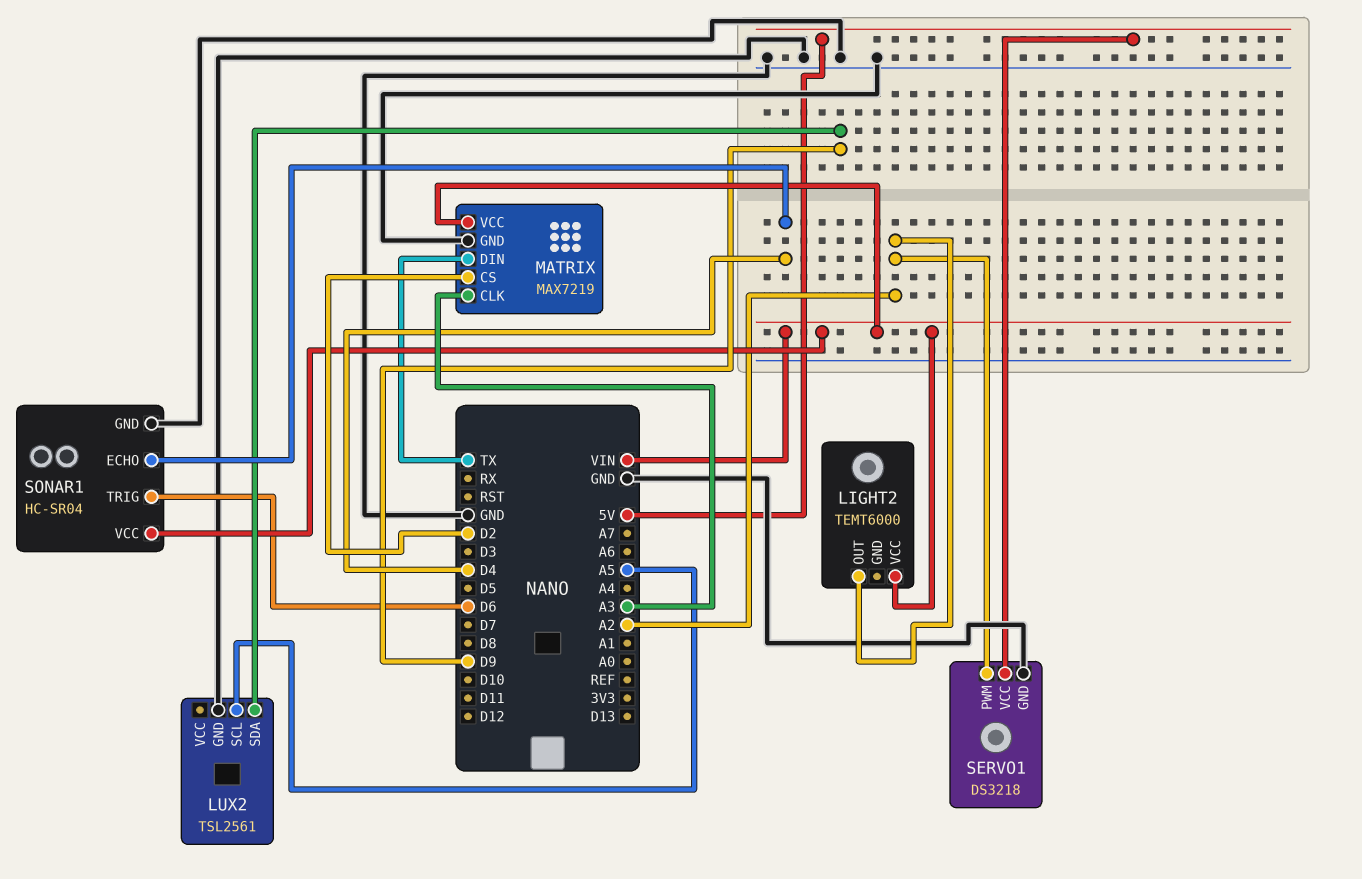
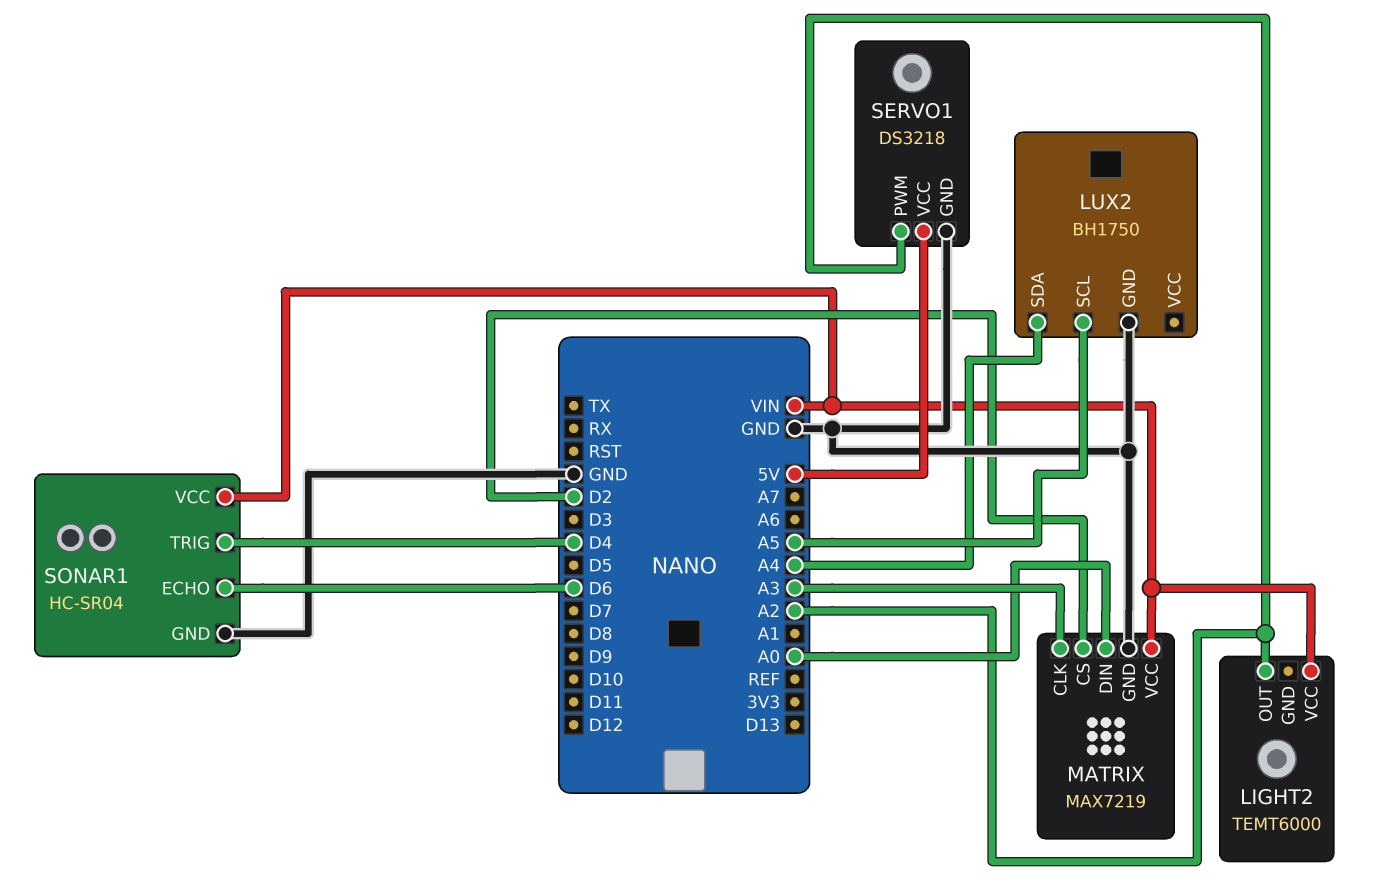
LUX2: TSL2561 -> BH1750
LUX2 pin SDA: D9 -> A4
MATRIX pin DIN: TX -> A0
SONAR1 pin ECHO: D4 -> D6
SONAR1 pin TRIG: D6 -> D4

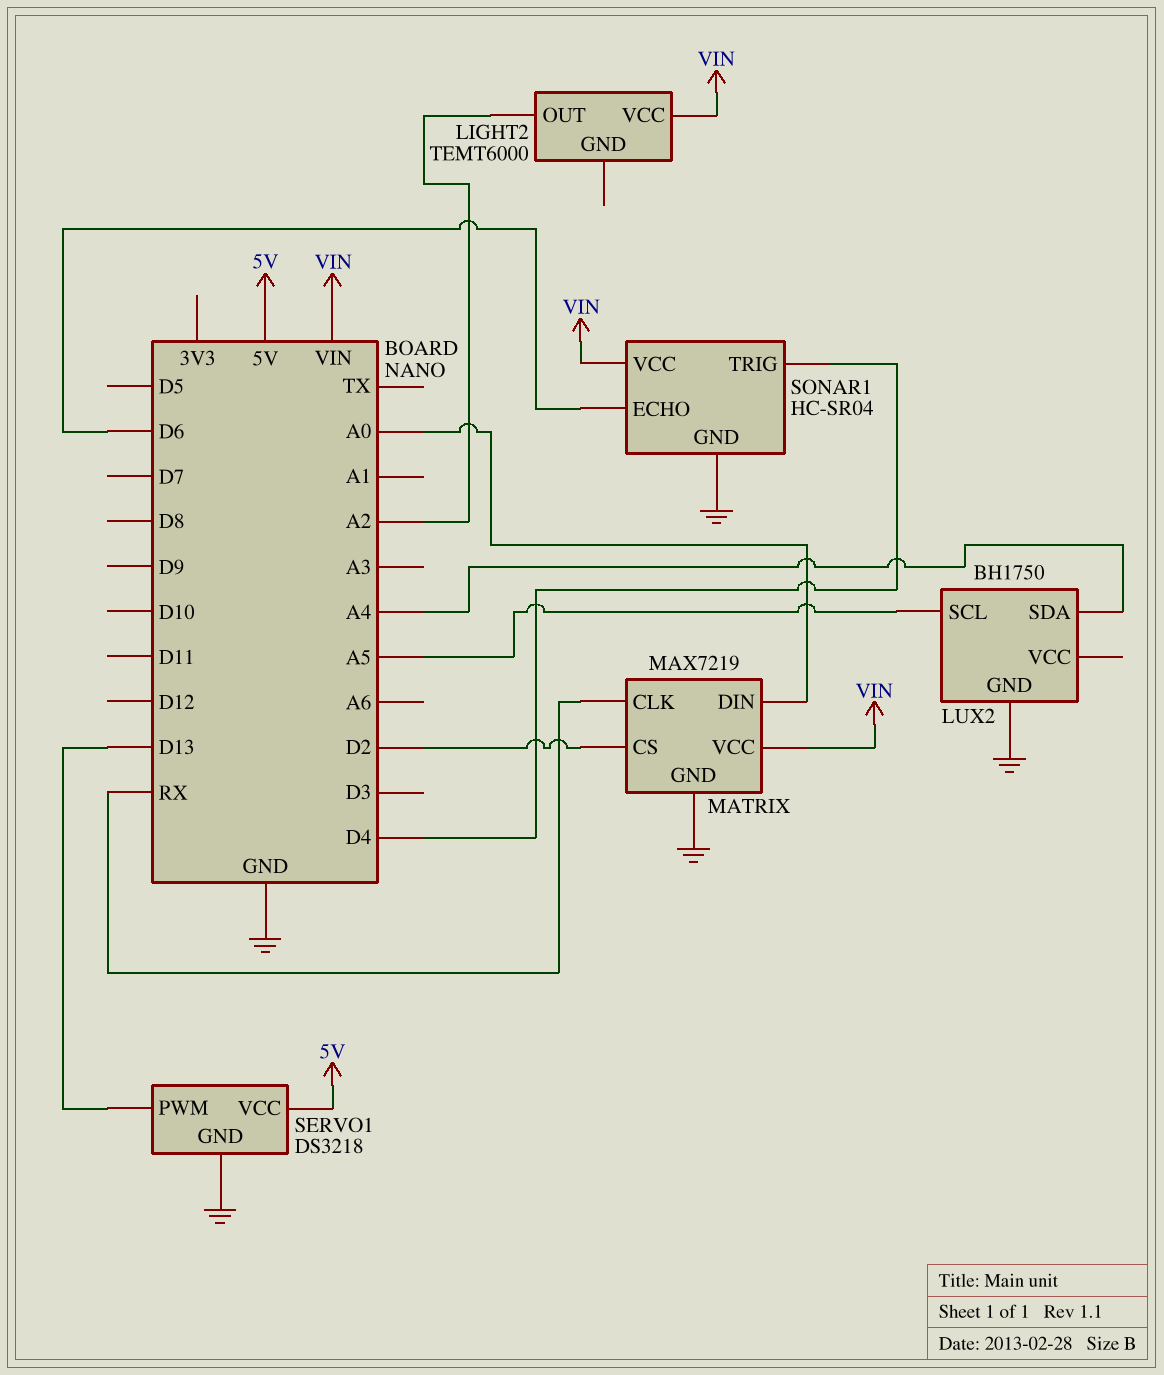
MATRIX pin CLK: A3 -> RX
SERVO1 pin PWM: A2 -> D13

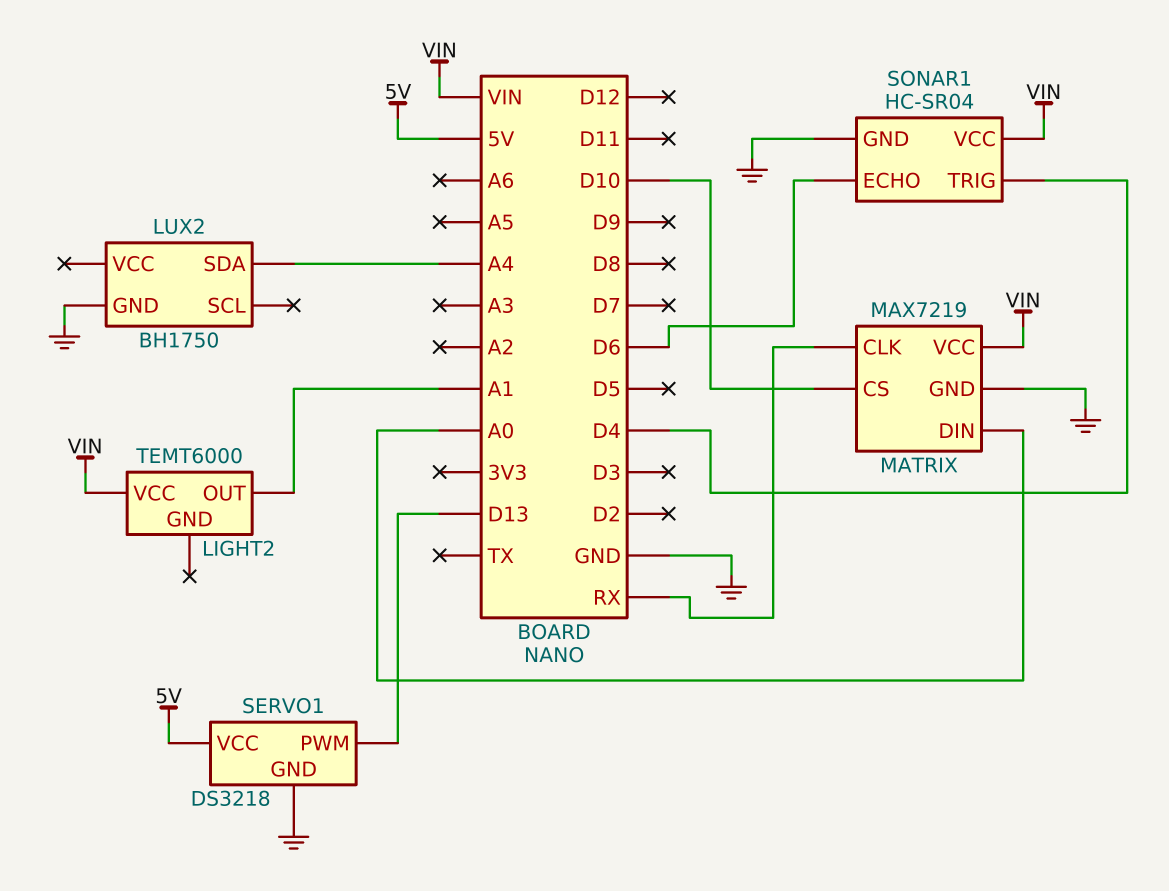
LIGHT2 pin OUT: A2 -> A1
LUX2 pin SCL: A5 -> none
MATRIX pin CS: D2 -> D10

